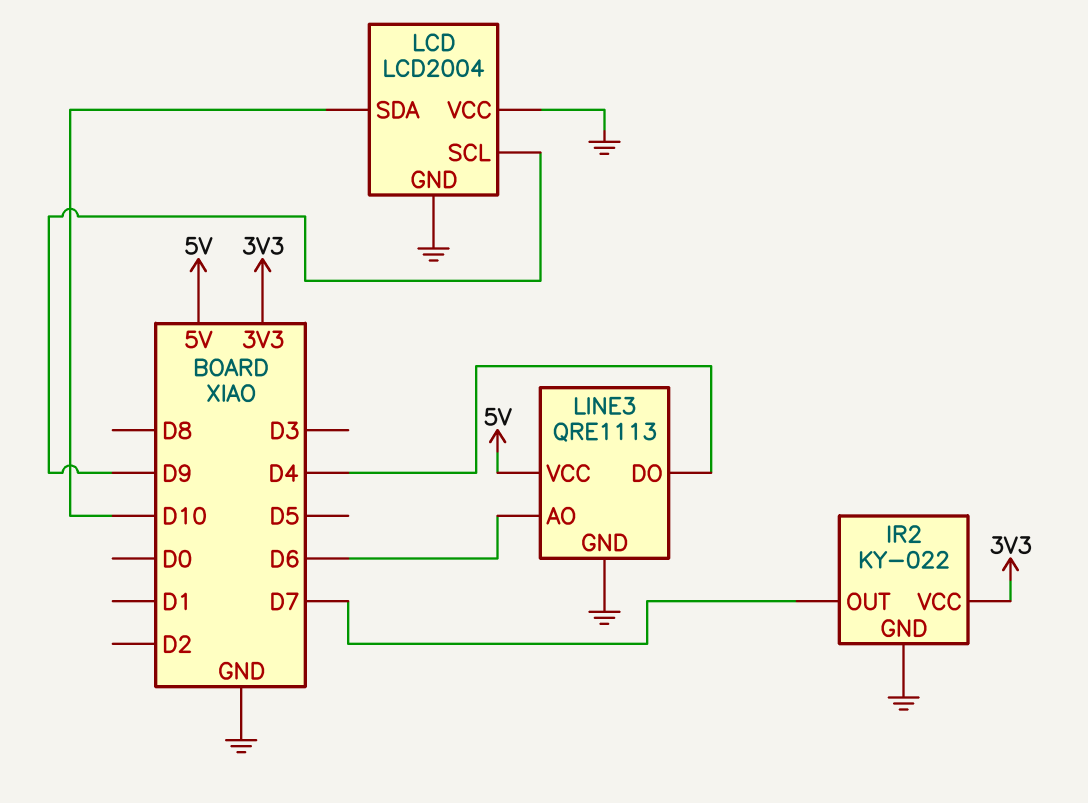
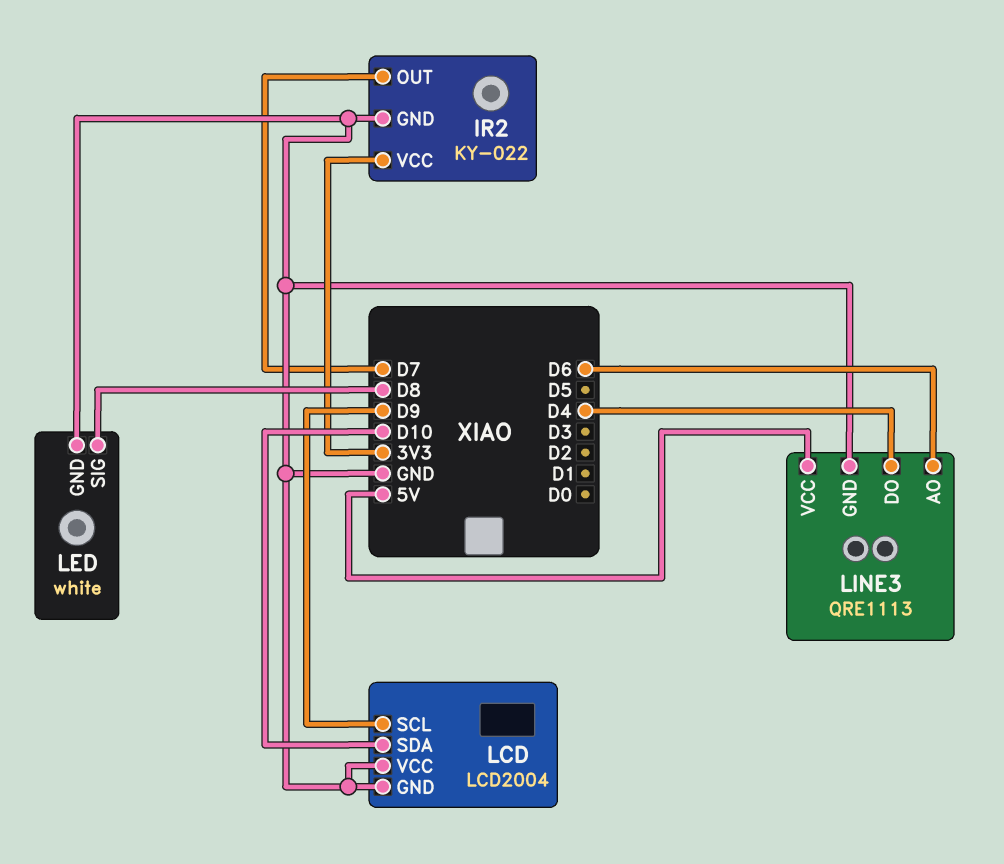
LED: none -> white
LED pin GND: none -> GND
LED pin SIG: none -> D8

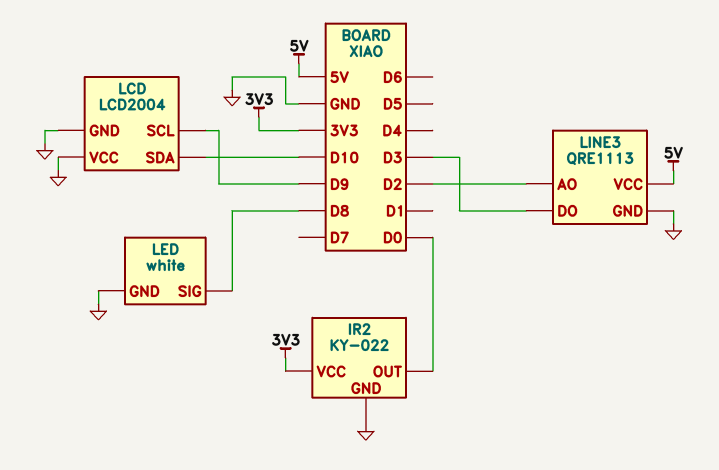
IR2 pin OUT: D7 -> D0
LINE3 pin AO: D6 -> D2
LINE3 pin DO: D4 -> D3

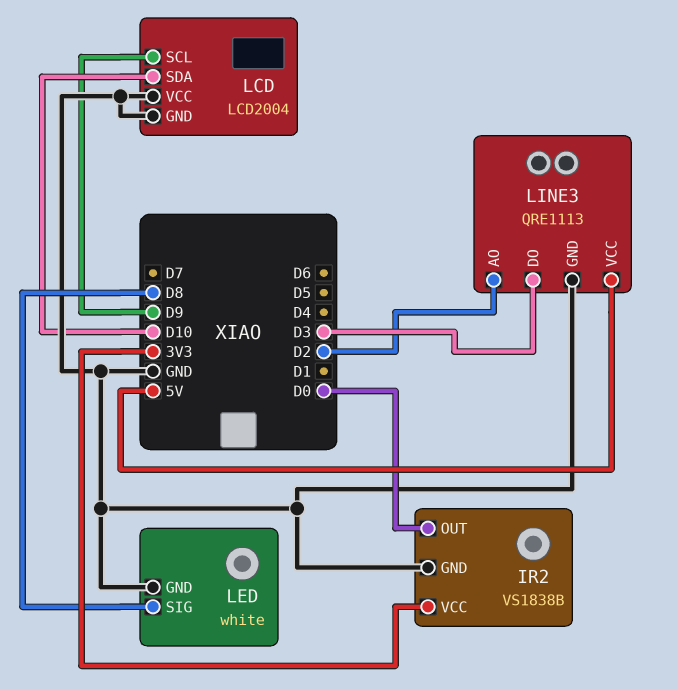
IR2: KY-022 -> VS1838B

